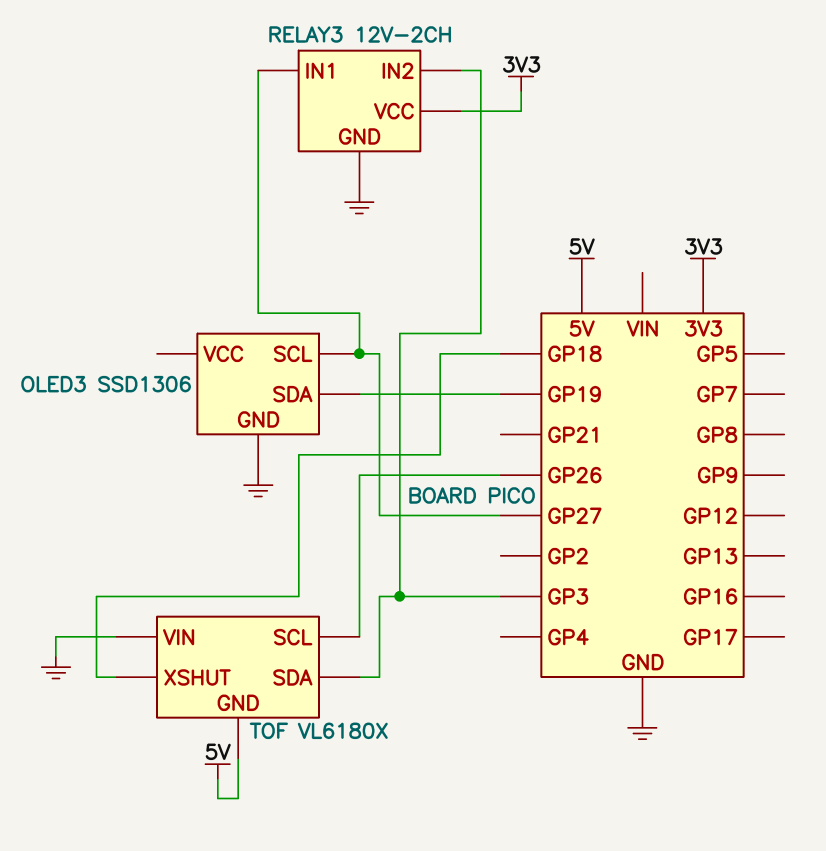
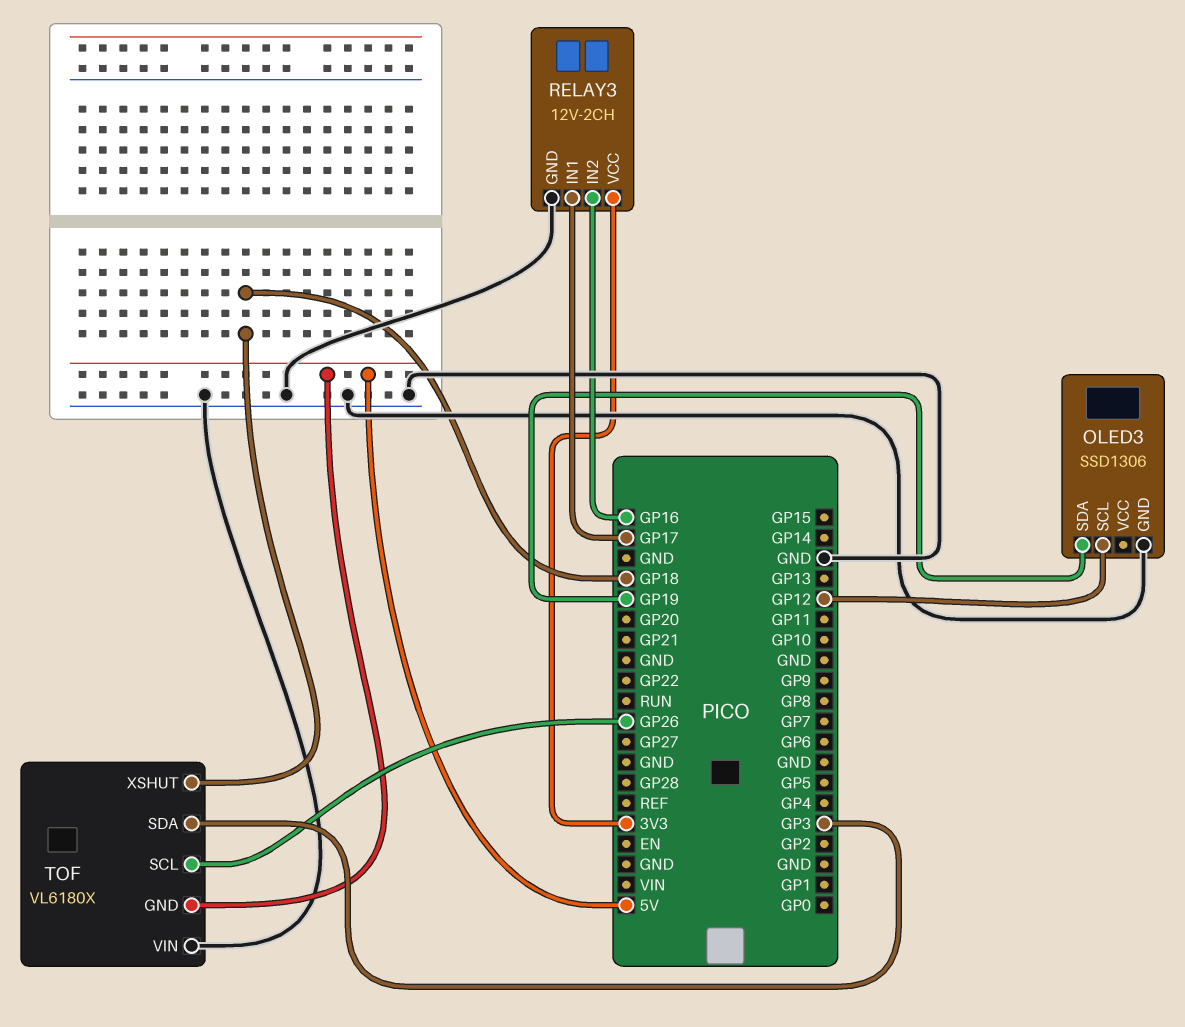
OLED3 pin SCL: GP27 -> GP12
RELAY3 pin IN1: GP27 -> GP17
RELAY3 pin IN2: GP3 -> GP16

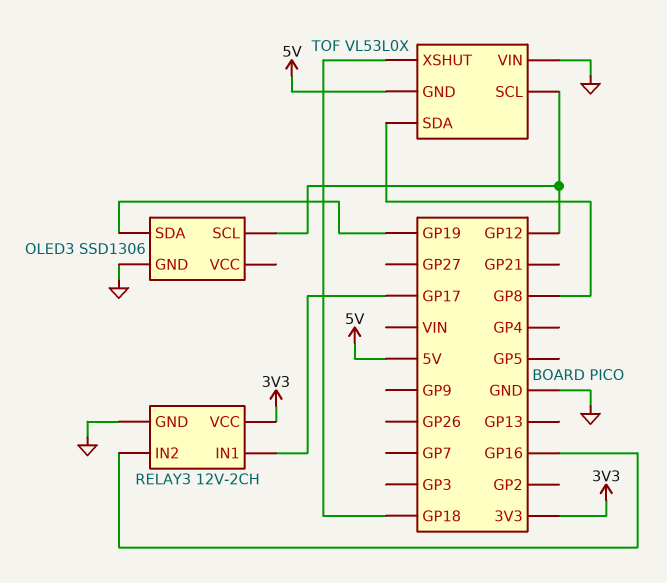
TOF: VL6180X -> VL53L0X
TOF pin SCL: GP26 -> GP12
TOF pin SDA: GP3 -> GP8

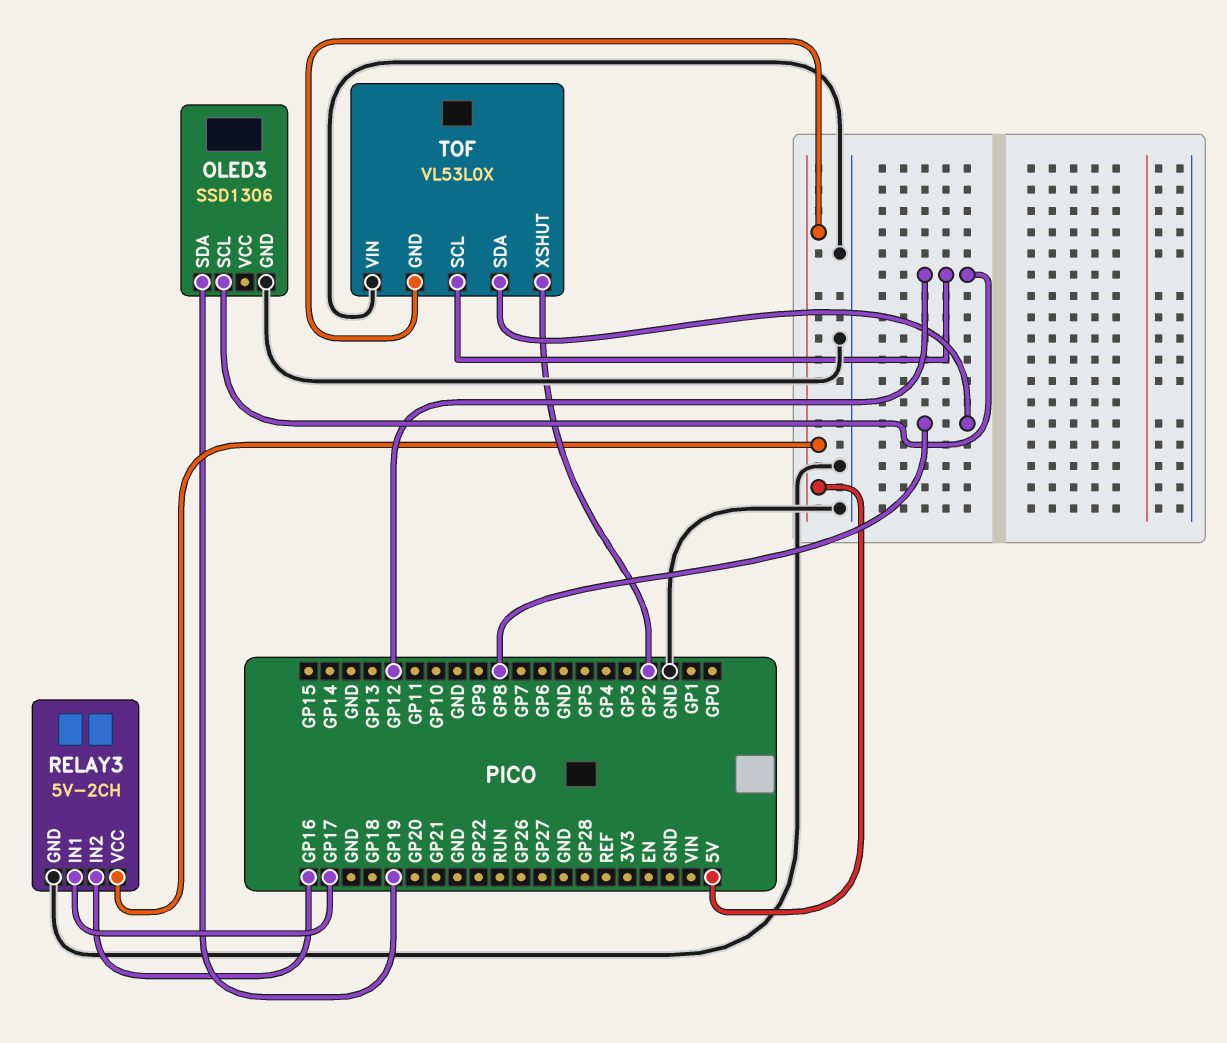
RELAY3: 12V-2CH -> 5V-2CH
RELAY3 pin VCC: 3V3 -> 5V
TOF pin XSHUT: GP18 -> GP2

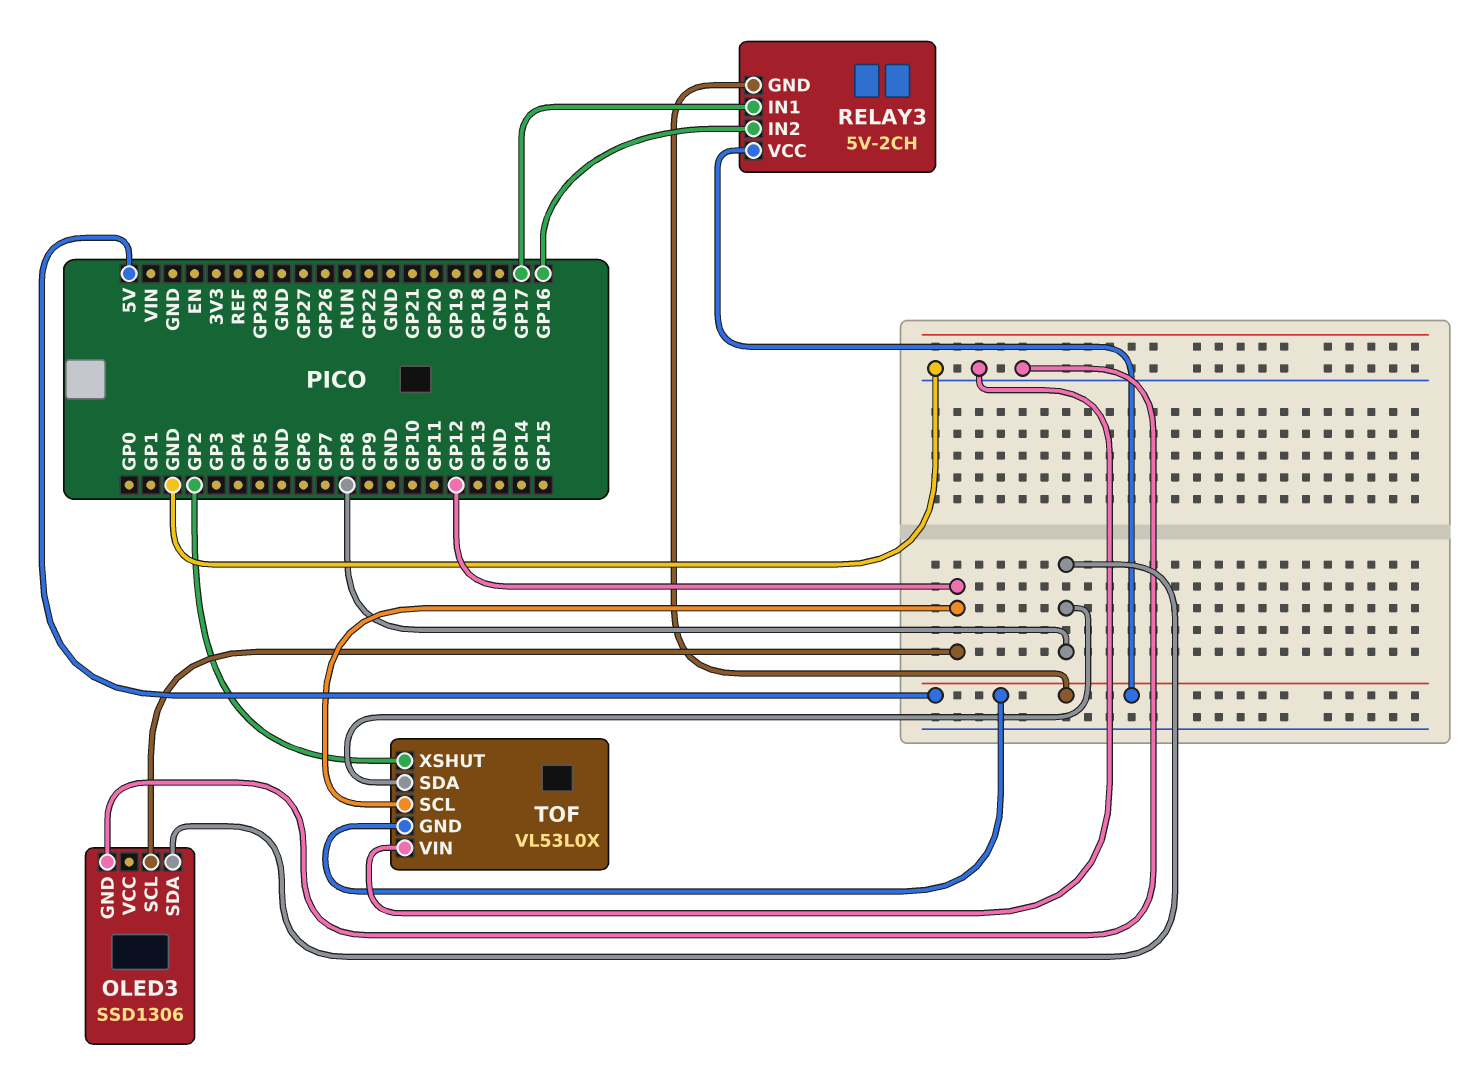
OLED3 pin SDA: GP19 -> GP8
RELAY3 pin GND: GND -> 5V

